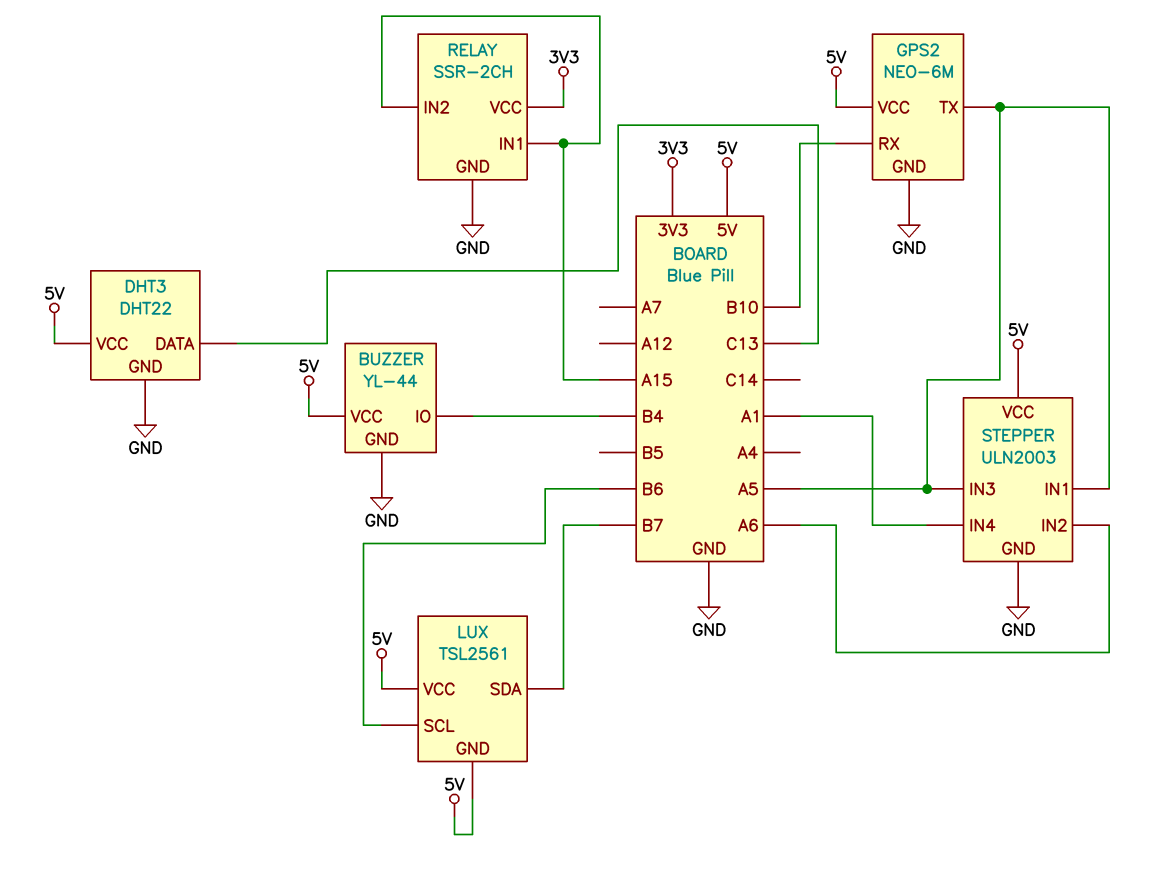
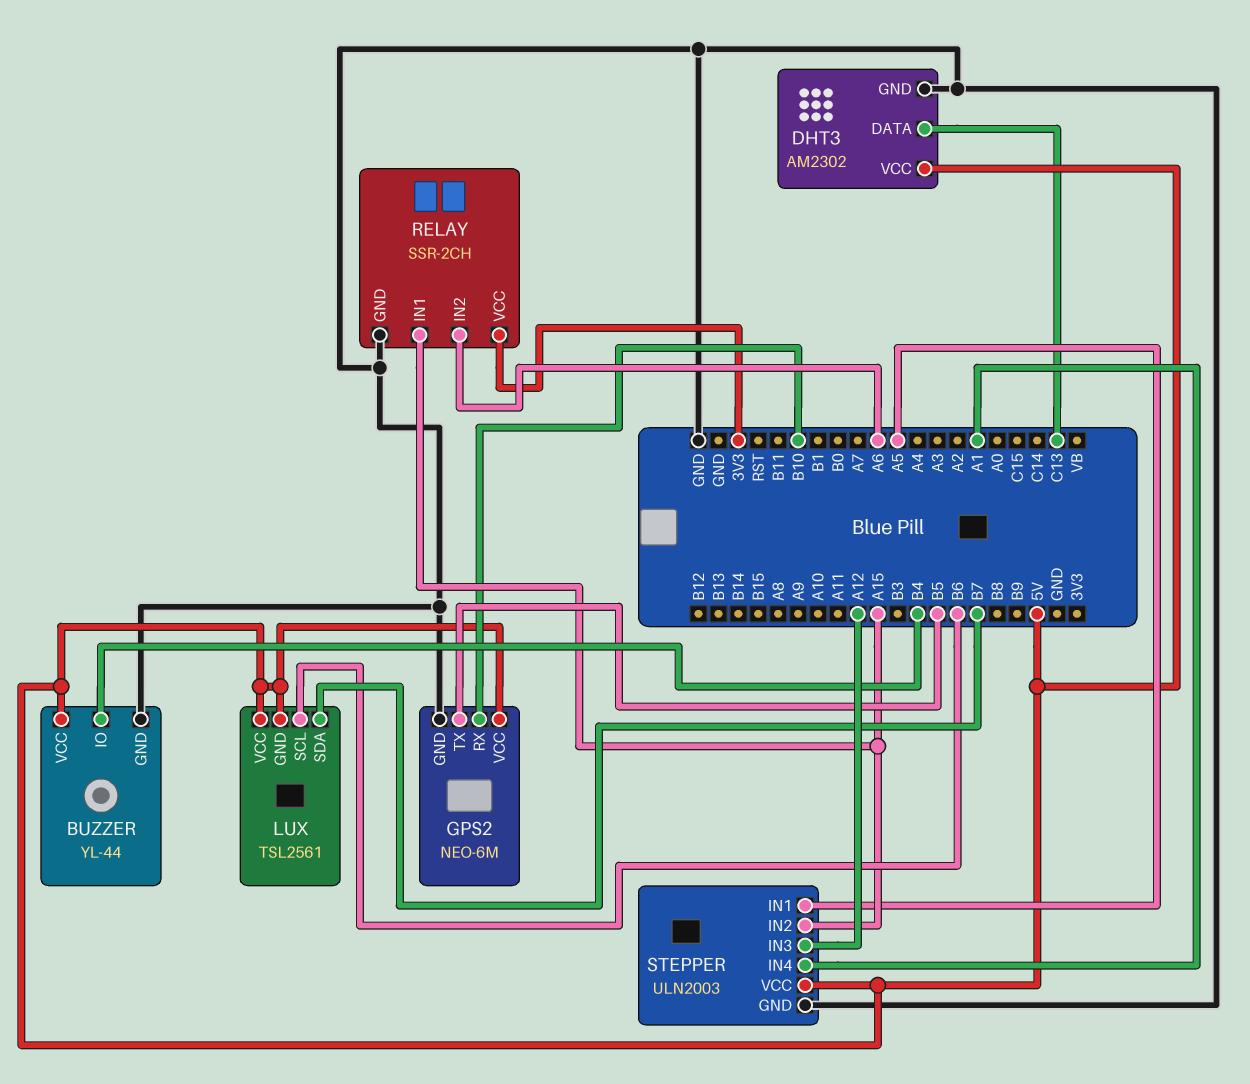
DHT3: DHT22 -> AM2302
GPS2 pin TX: A5 -> B5
RELAY pin IN2: A15 -> A6
STEPPER pin IN2: A6 -> A15
STEPPER pin IN3: A5 -> A12

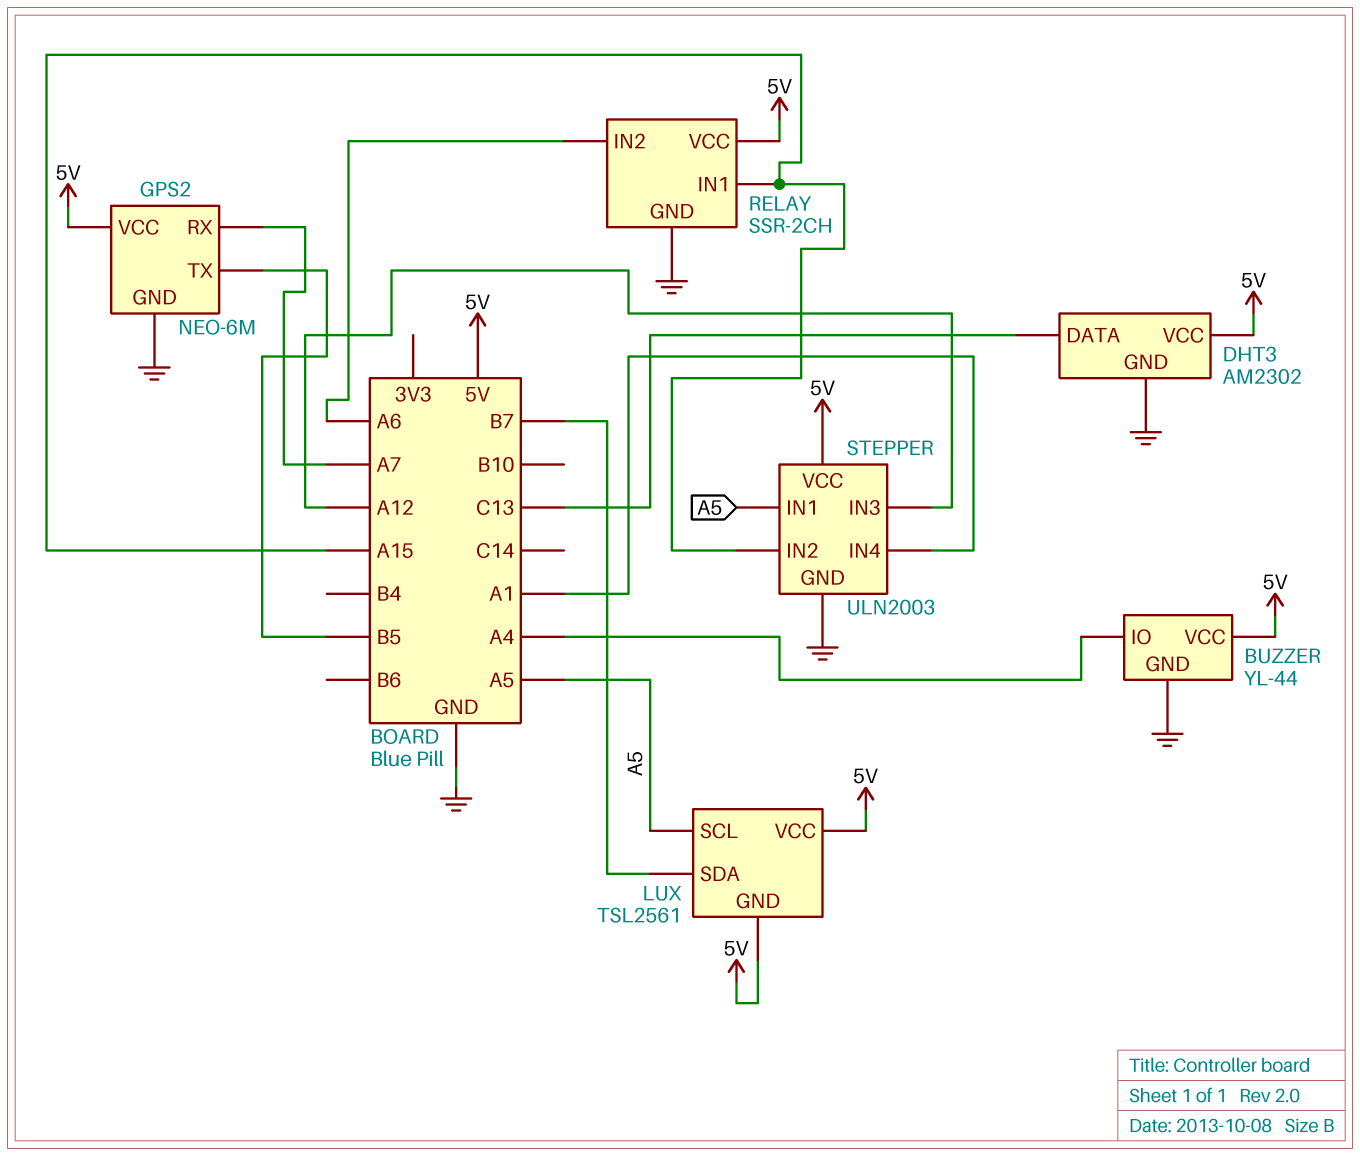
BUZZER pin IO: B4 -> A4
GPS2 pin RX: B10 -> A7
LUX pin SCL: B6 -> A5
RELAY pin VCC: 3V3 -> 5V

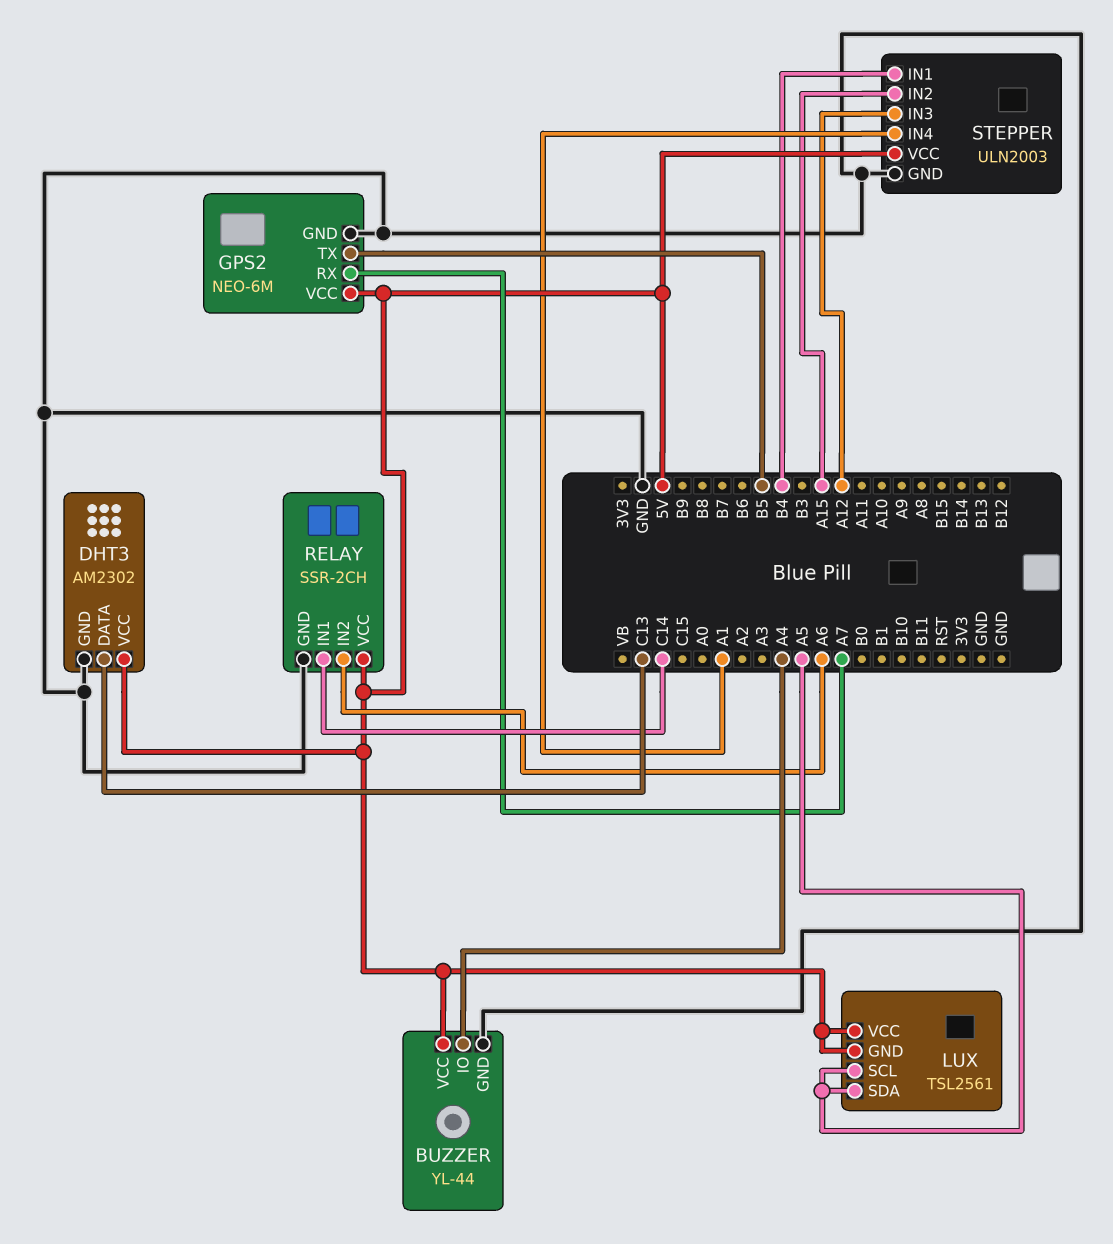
LUX pin SDA: B7 -> A5
RELAY pin IN1: A15 -> C14
STEPPER pin IN1: A5 -> B4

